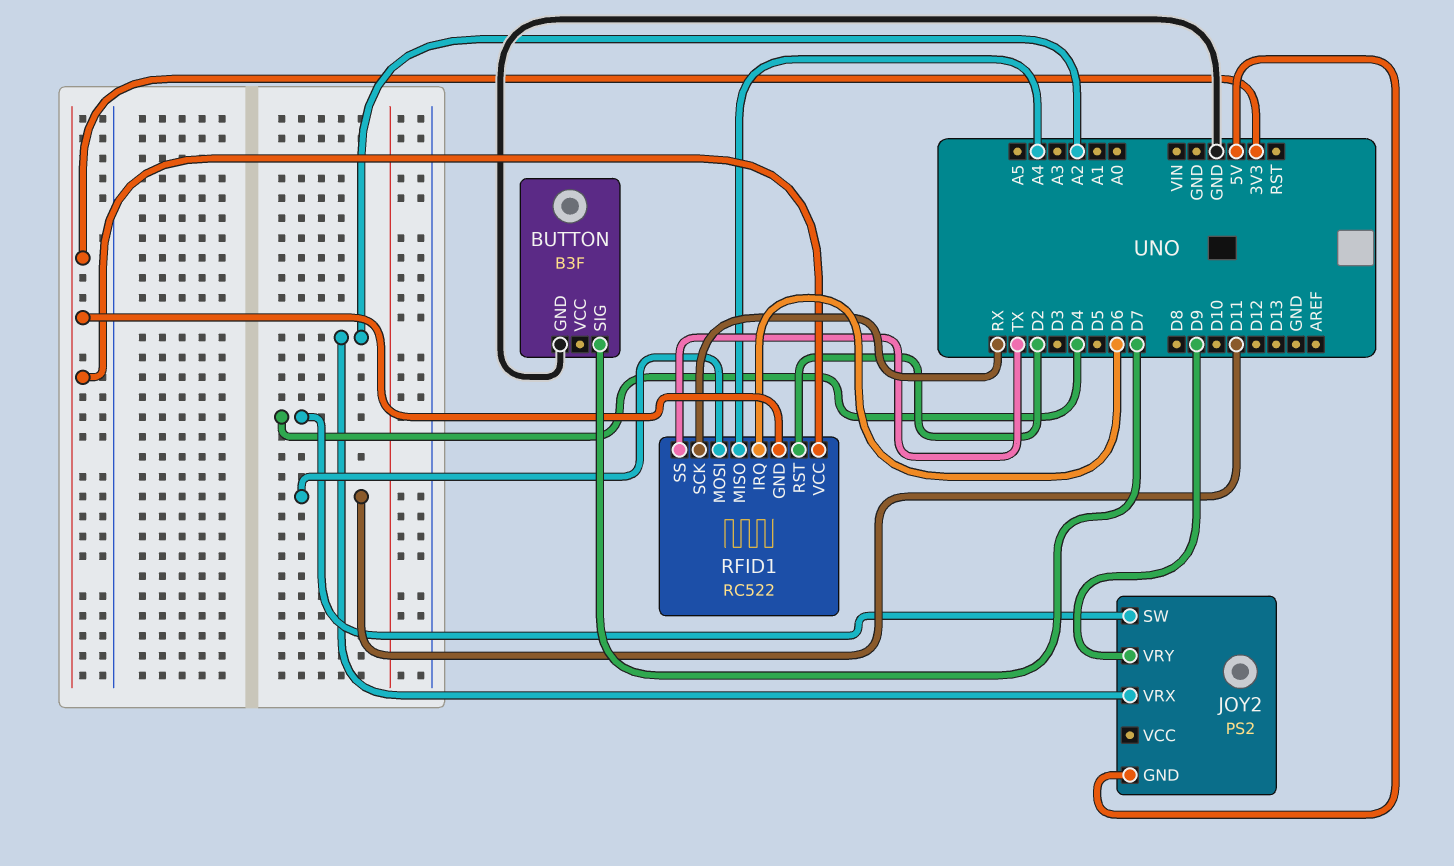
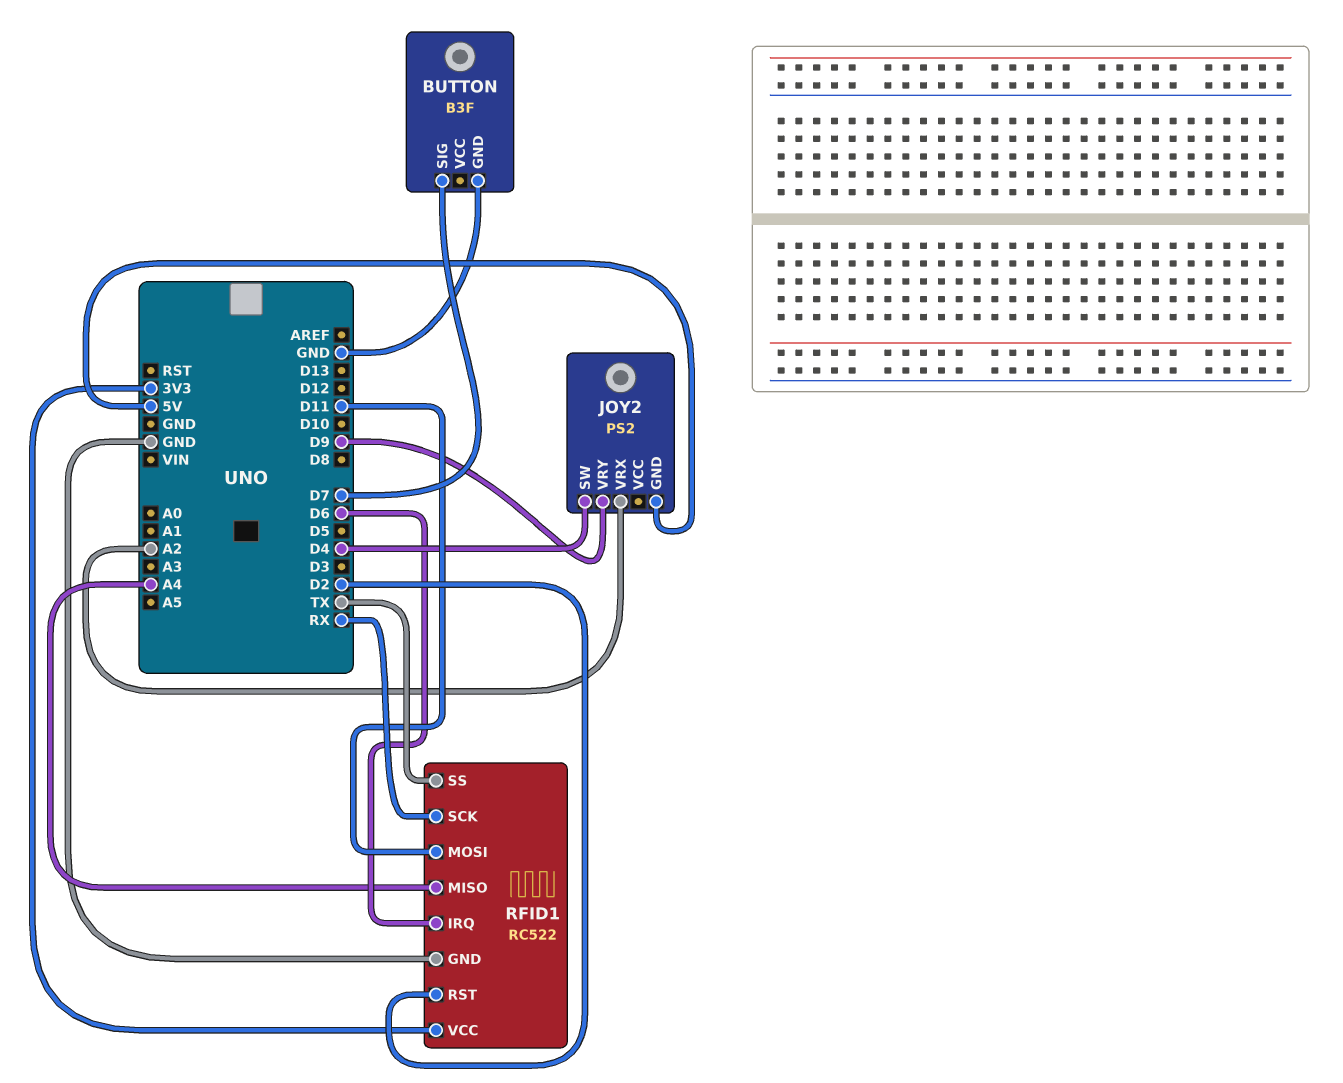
RFID1 pin GND: 3V3 -> GND

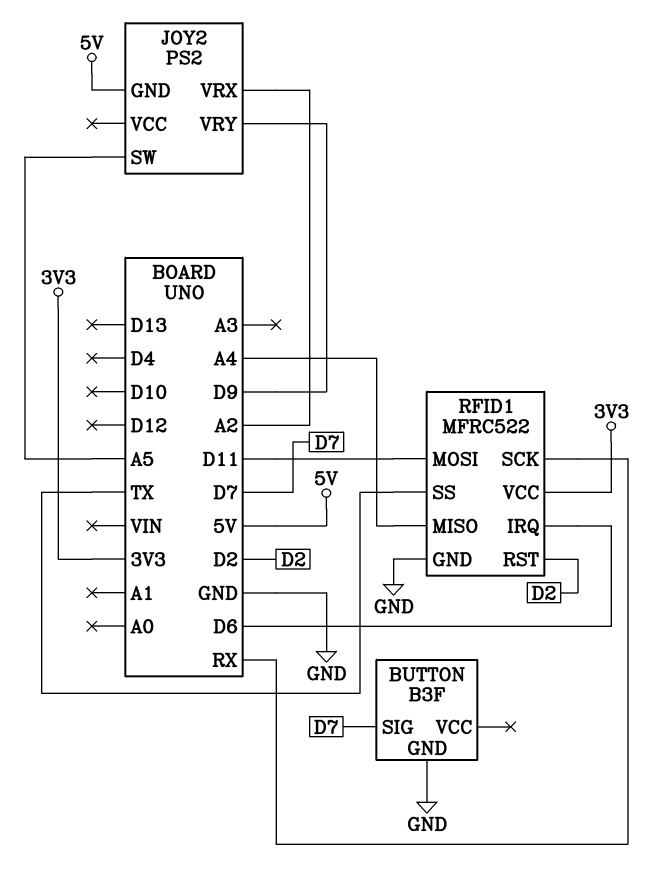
JOY2 pin SW: D4 -> A5
RFID1: RC522 -> MFRC522

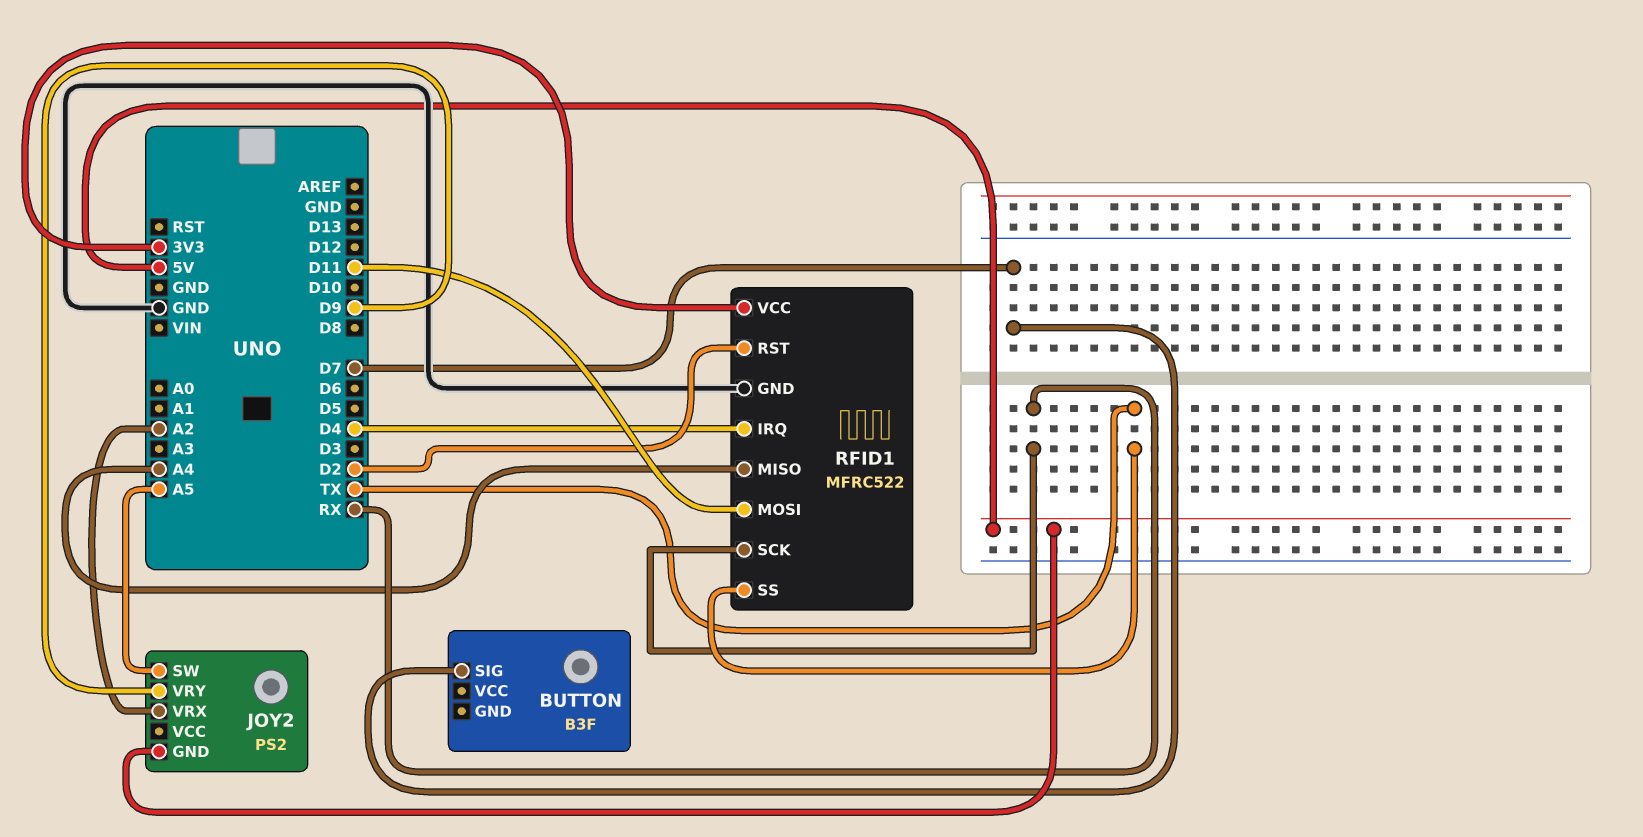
BUTTON pin GND: GND -> none
RFID1 pin IRQ: D6 -> D4

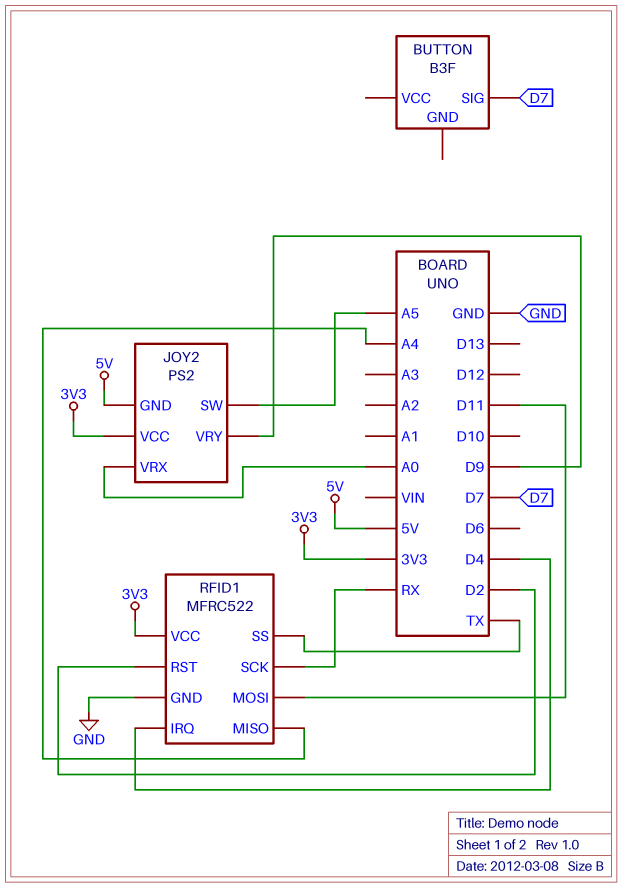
JOY2 pin VCC: none -> 3V3
JOY2 pin VRX: A2 -> A0

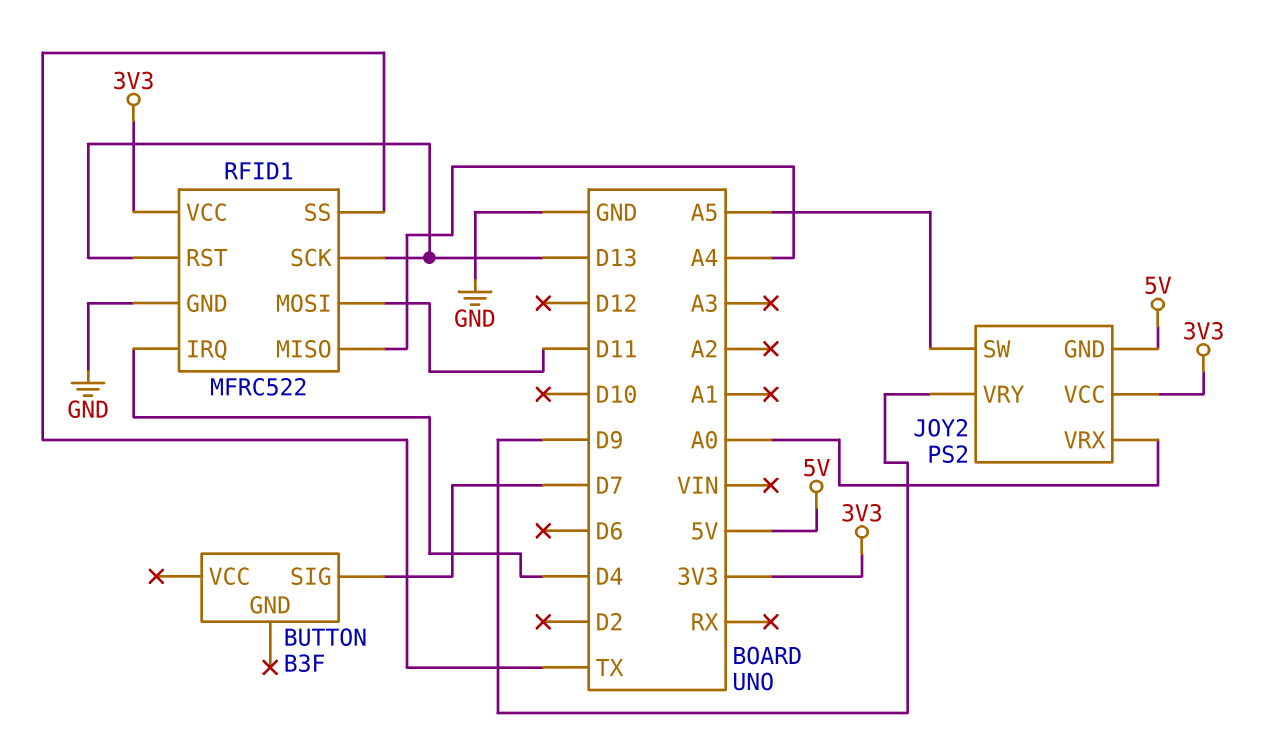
RFID1 pin RST: D2 -> D13
RFID1 pin SCK: RX -> D13

